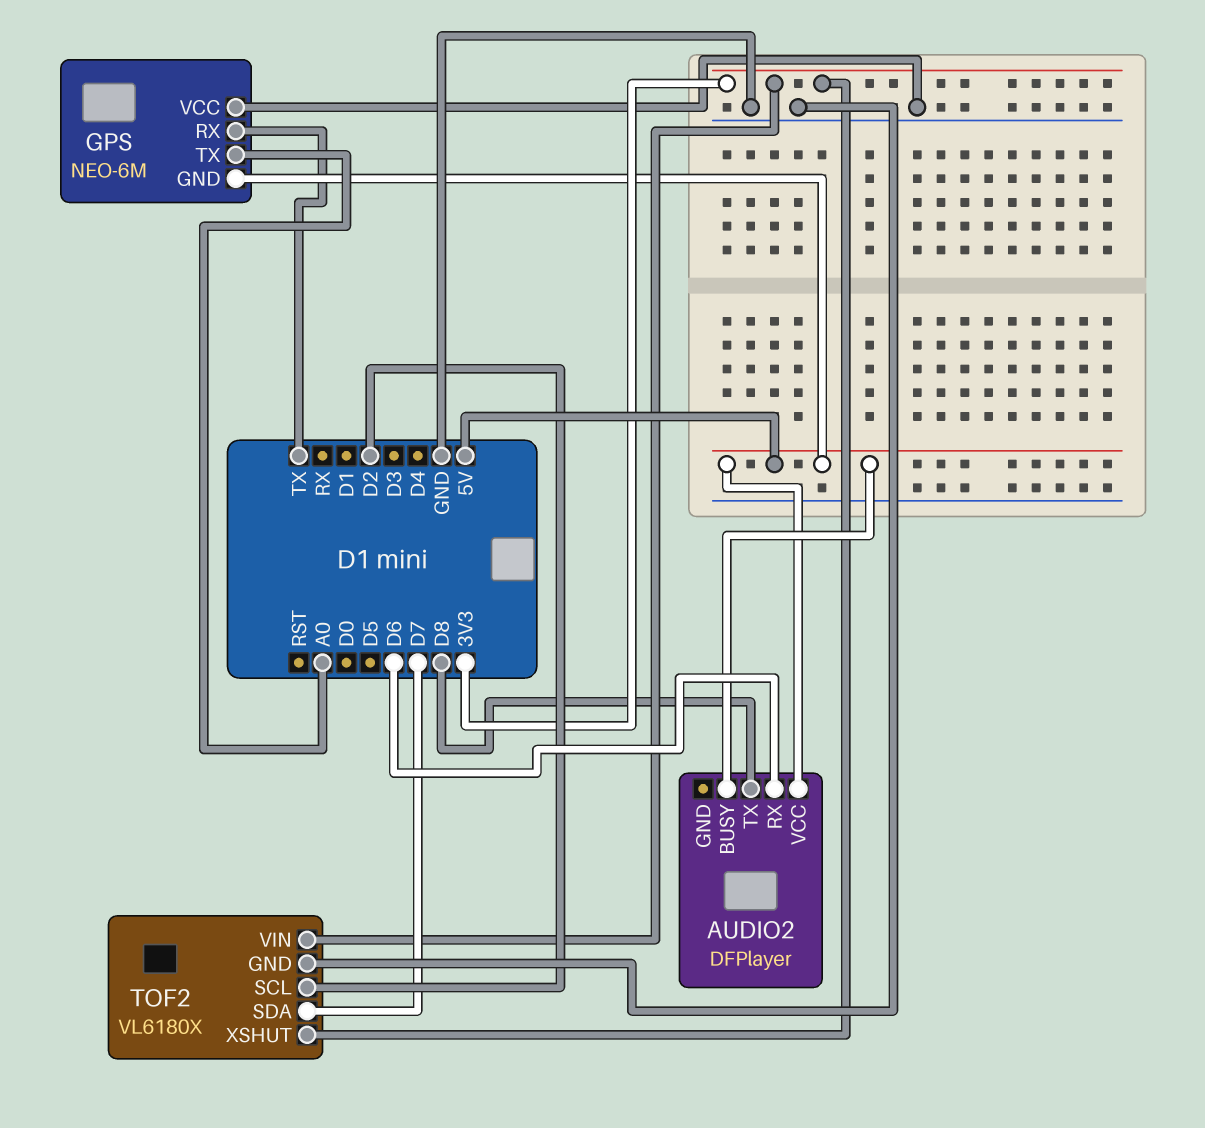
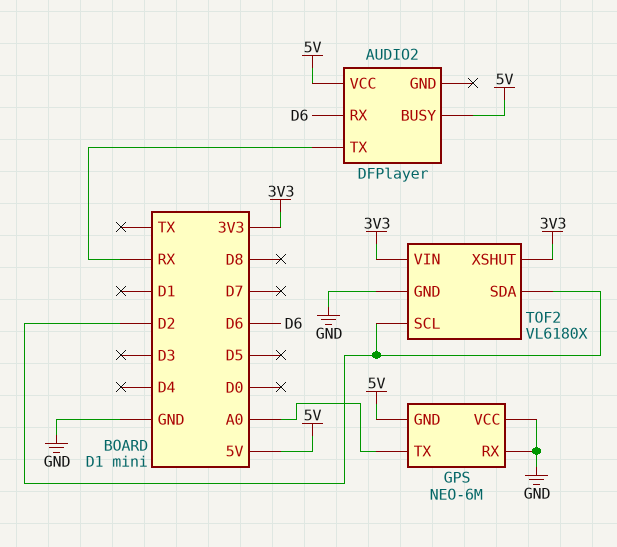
AUDIO2 pin TX: D8 -> RX
GPS pin RX: TX -> GND
TOF2 pin SDA: D7 -> D2

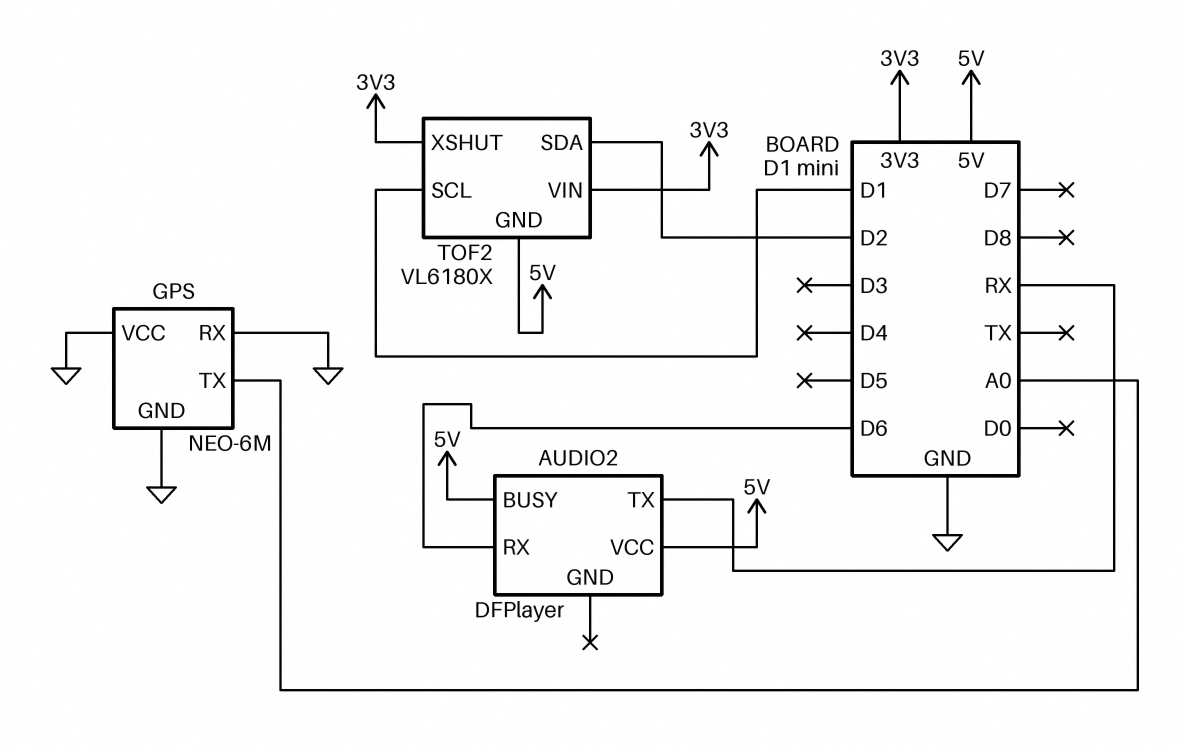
GPS pin GND: 5V -> GND
TOF2 pin GND: GND -> 5V
TOF2 pin SCL: D2 -> D1

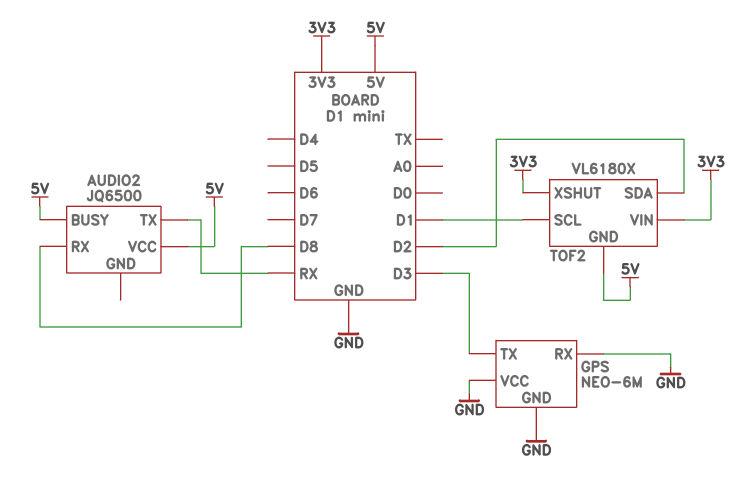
AUDIO2: DFPlayer -> JQ6500
AUDIO2 pin RX: D6 -> D8
GPS pin TX: A0 -> D3

